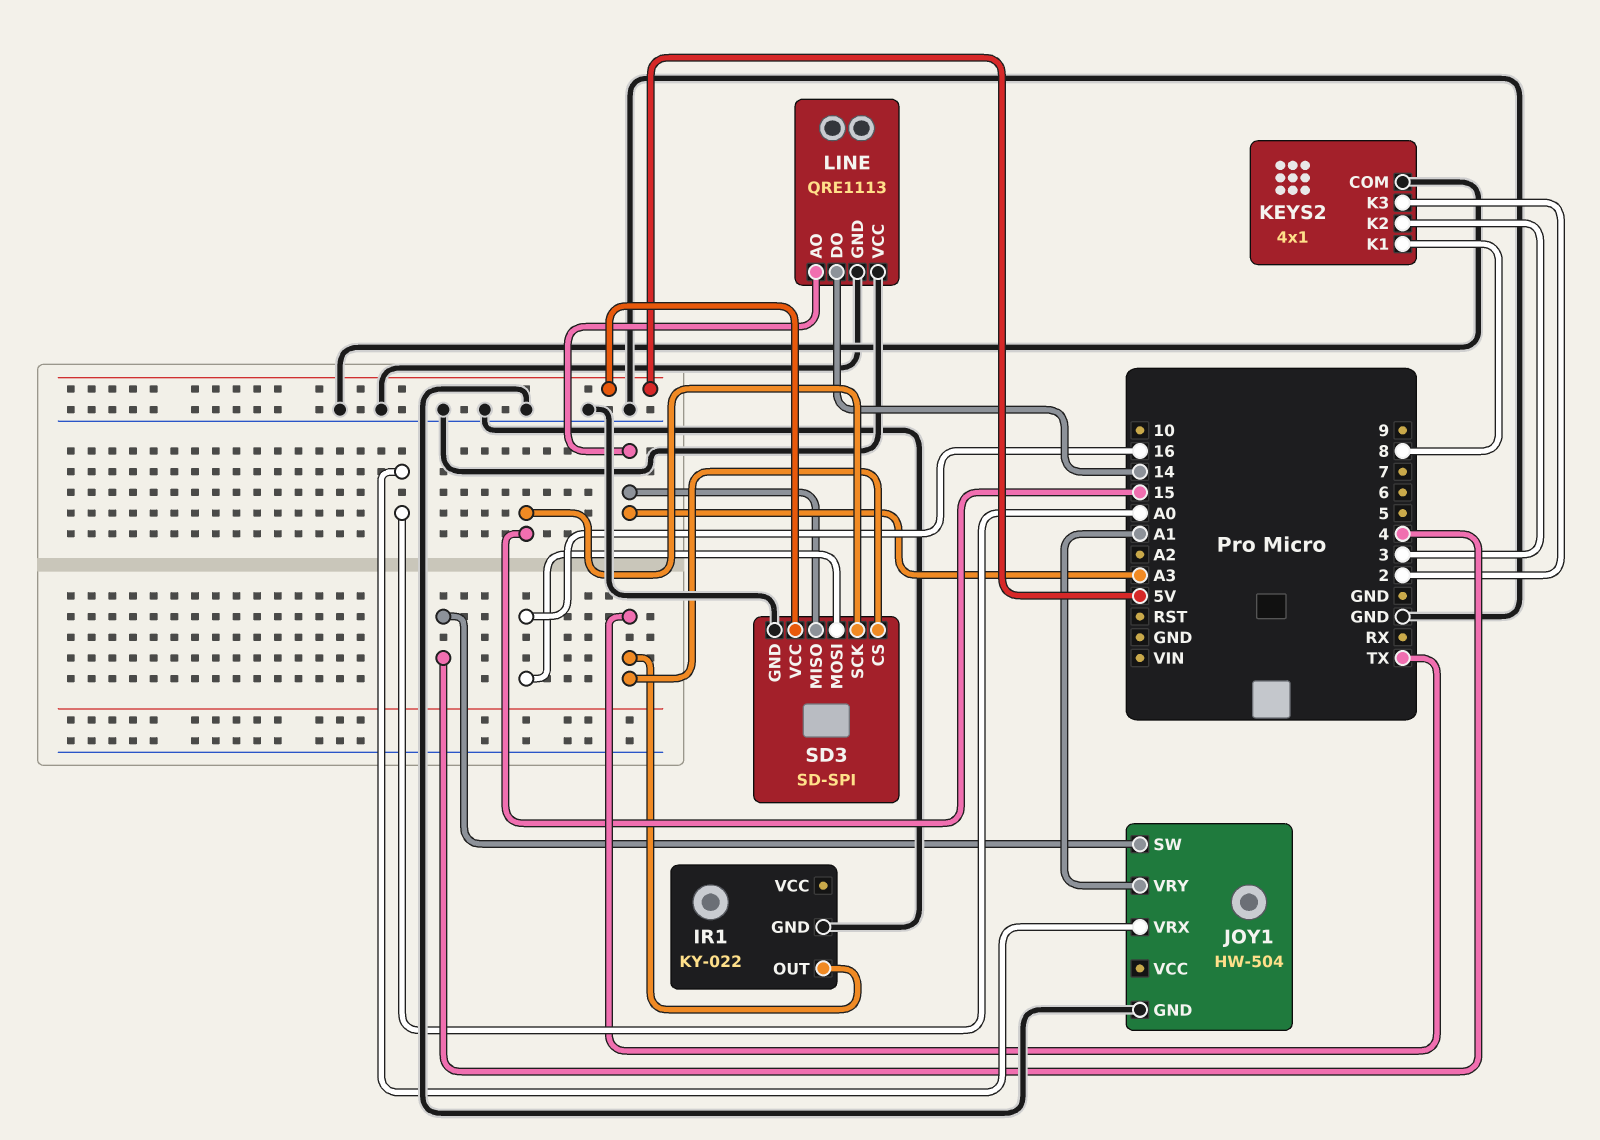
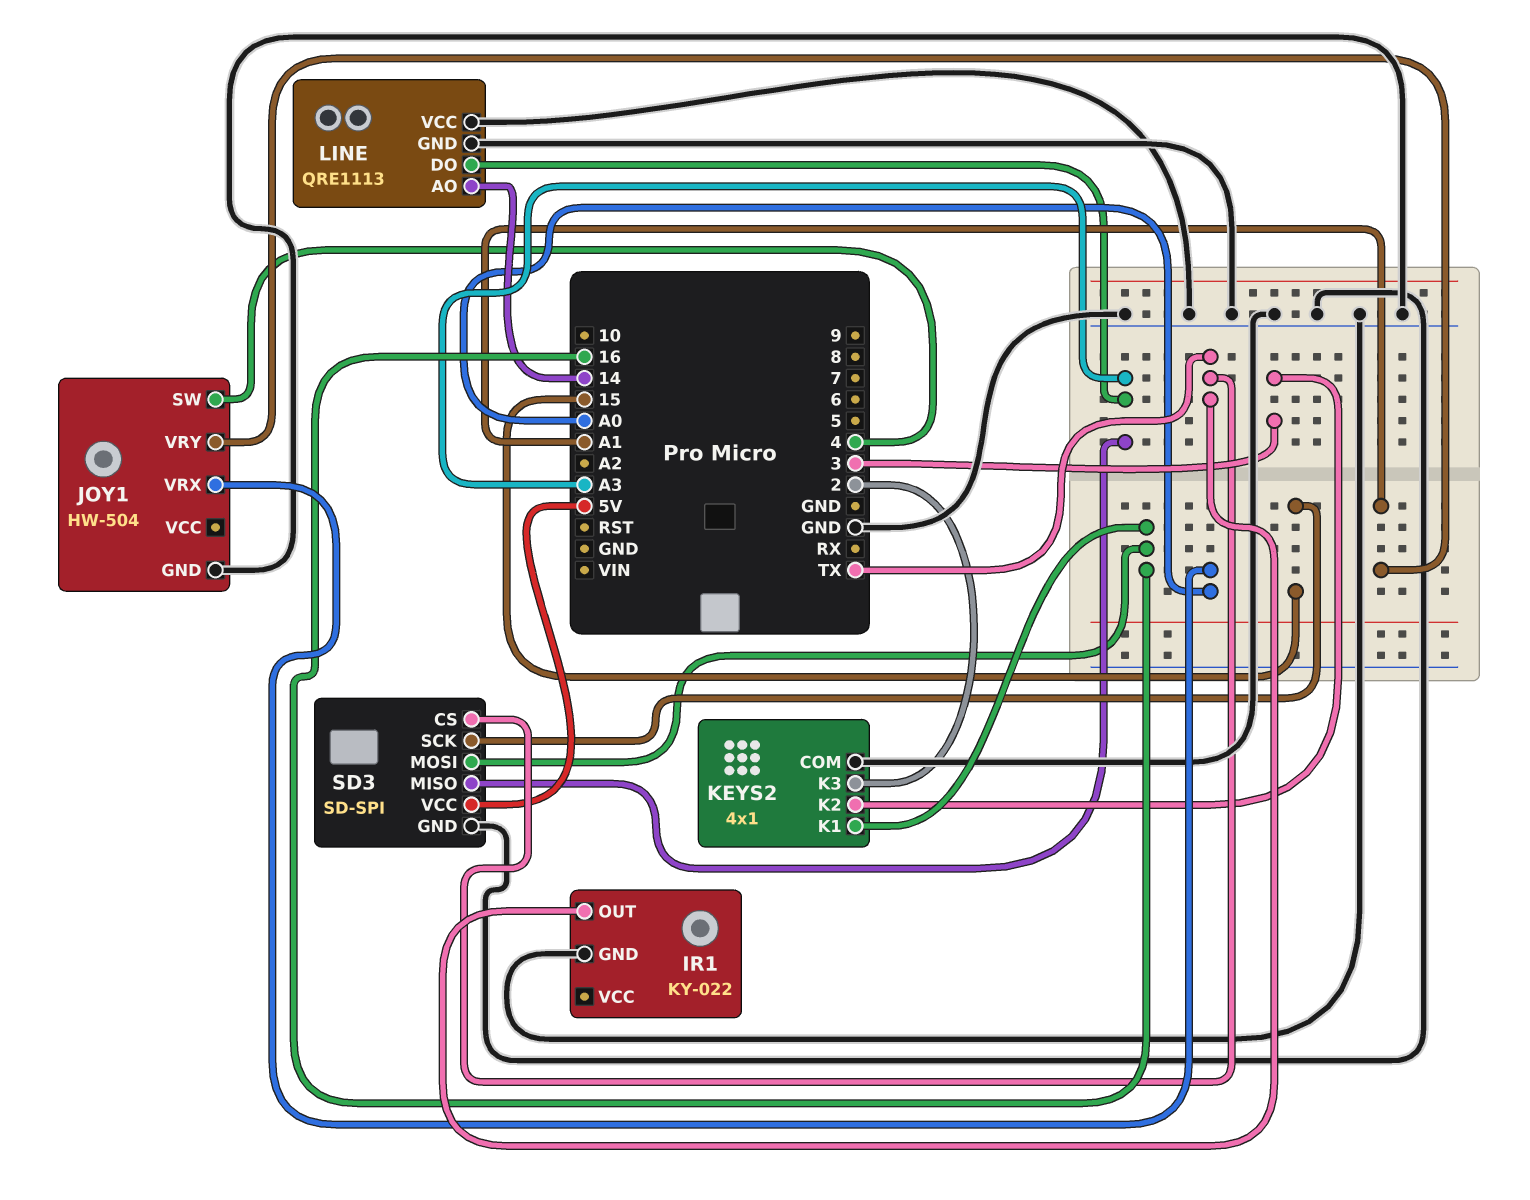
KEYS2 pin K1: 8 -> 16
LINE pin AO: A3 -> 14
LINE pin DO: 14 -> A3

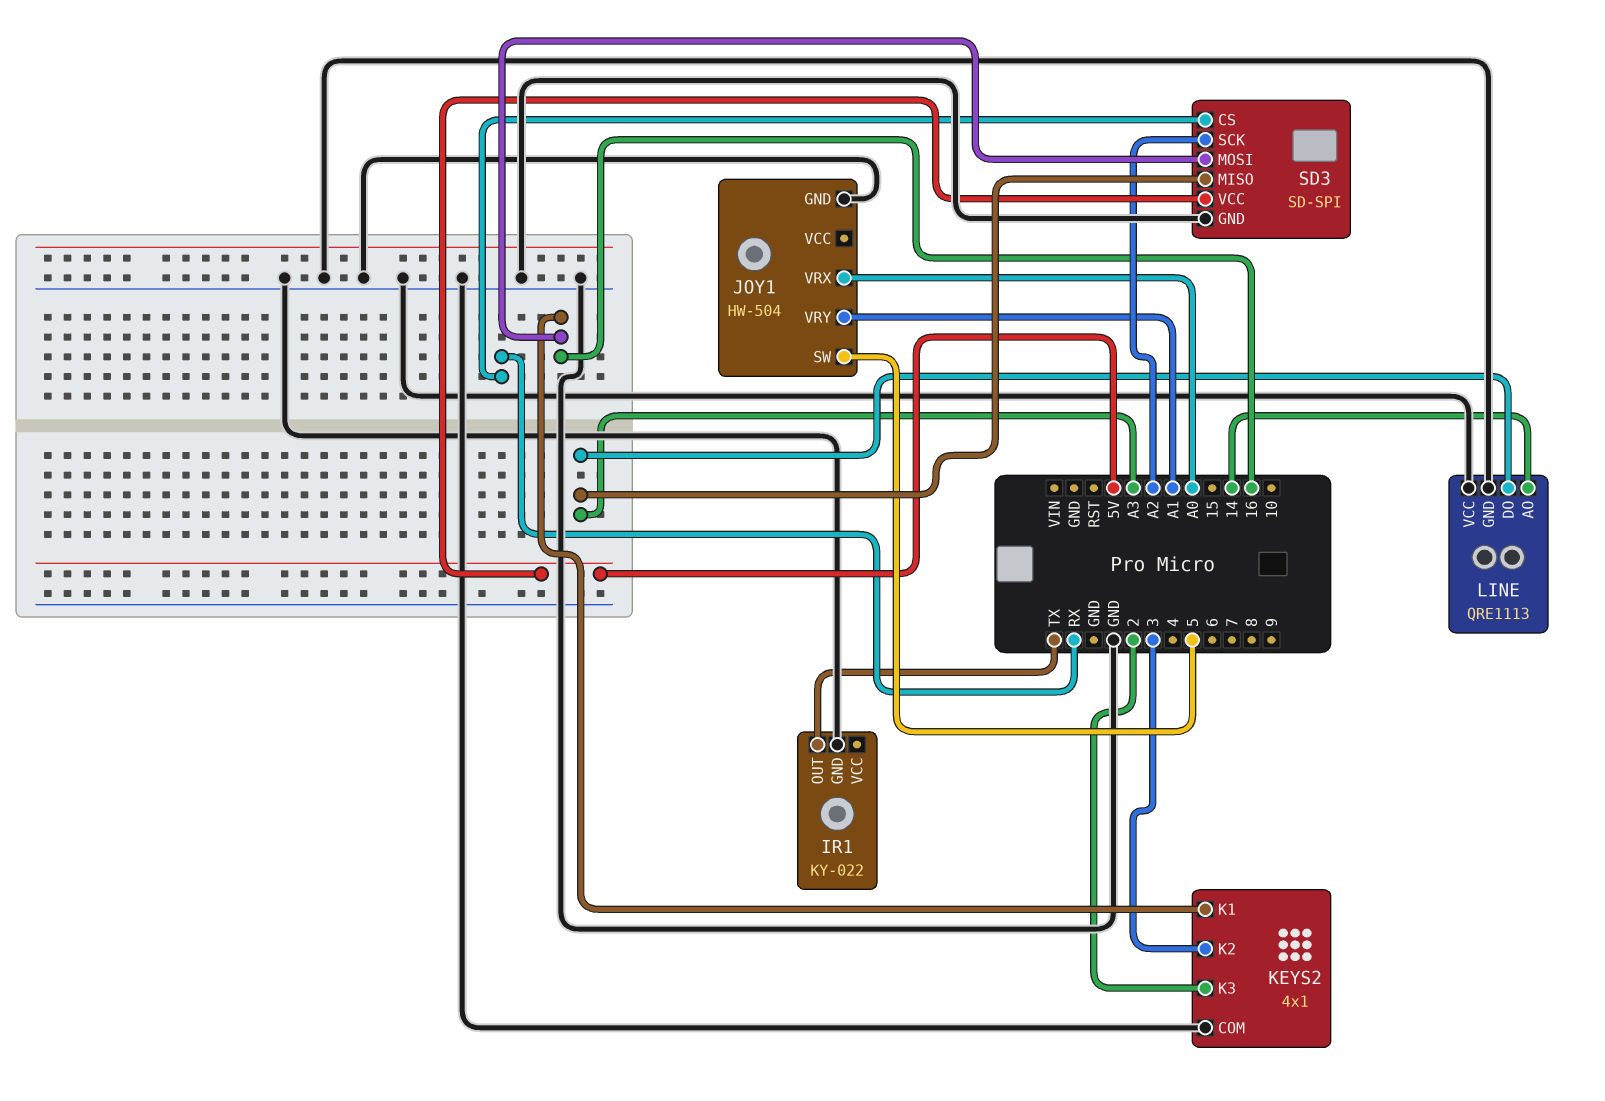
JOY1 pin SW: 4 -> 5
SD3 pin CS: TX -> RX
SD3 pin SCK: 15 -> A2

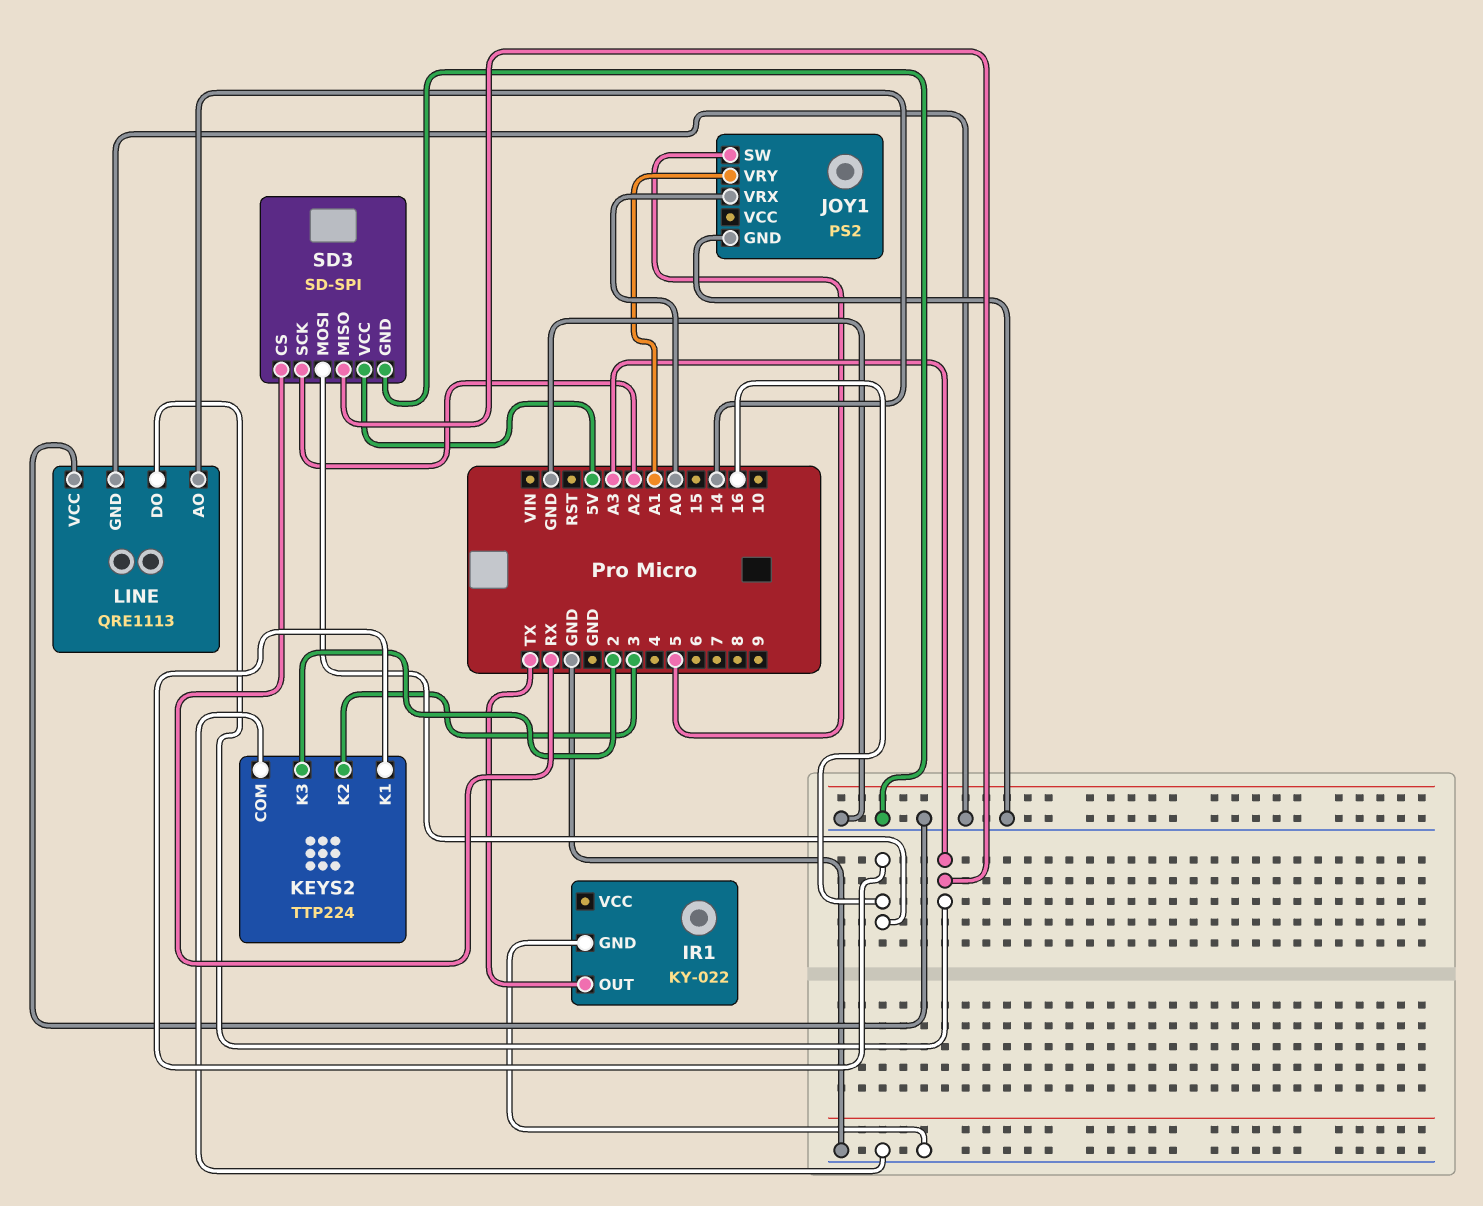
JOY1: HW-504 -> PS2
KEYS2: 4x1 -> TTP224

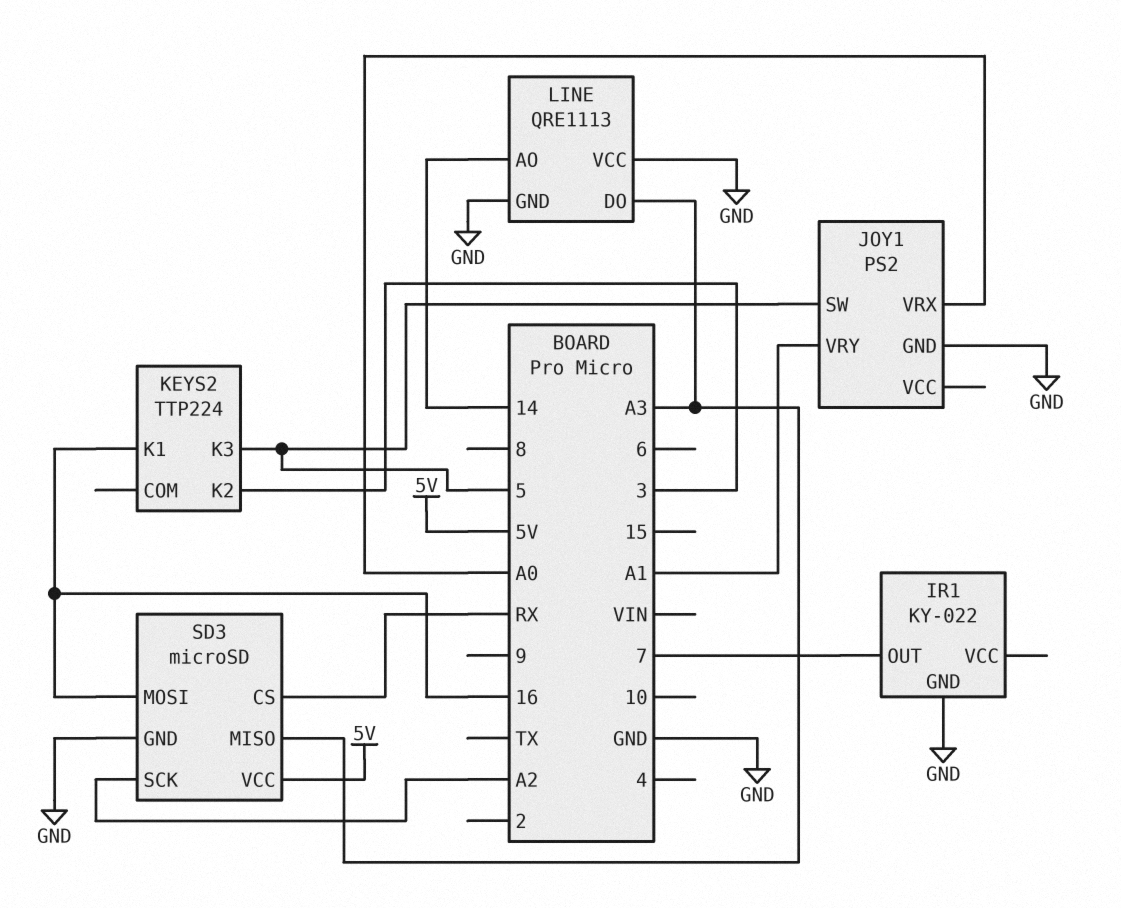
IR1 pin OUT: TX -> 7
KEYS2 pin COM: GND -> none
KEYS2 pin K3: 2 -> 5
SD3: SD-SPI -> microSD

